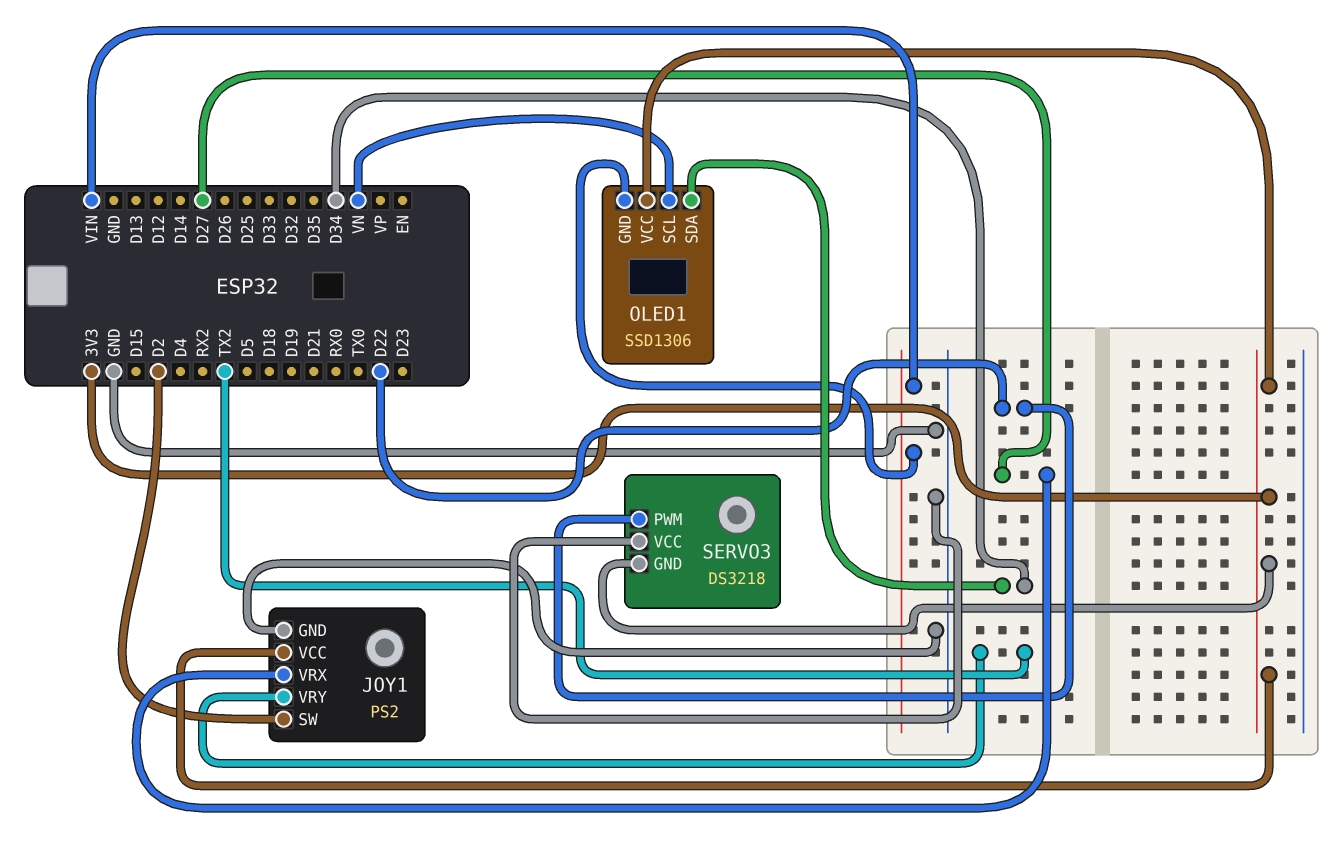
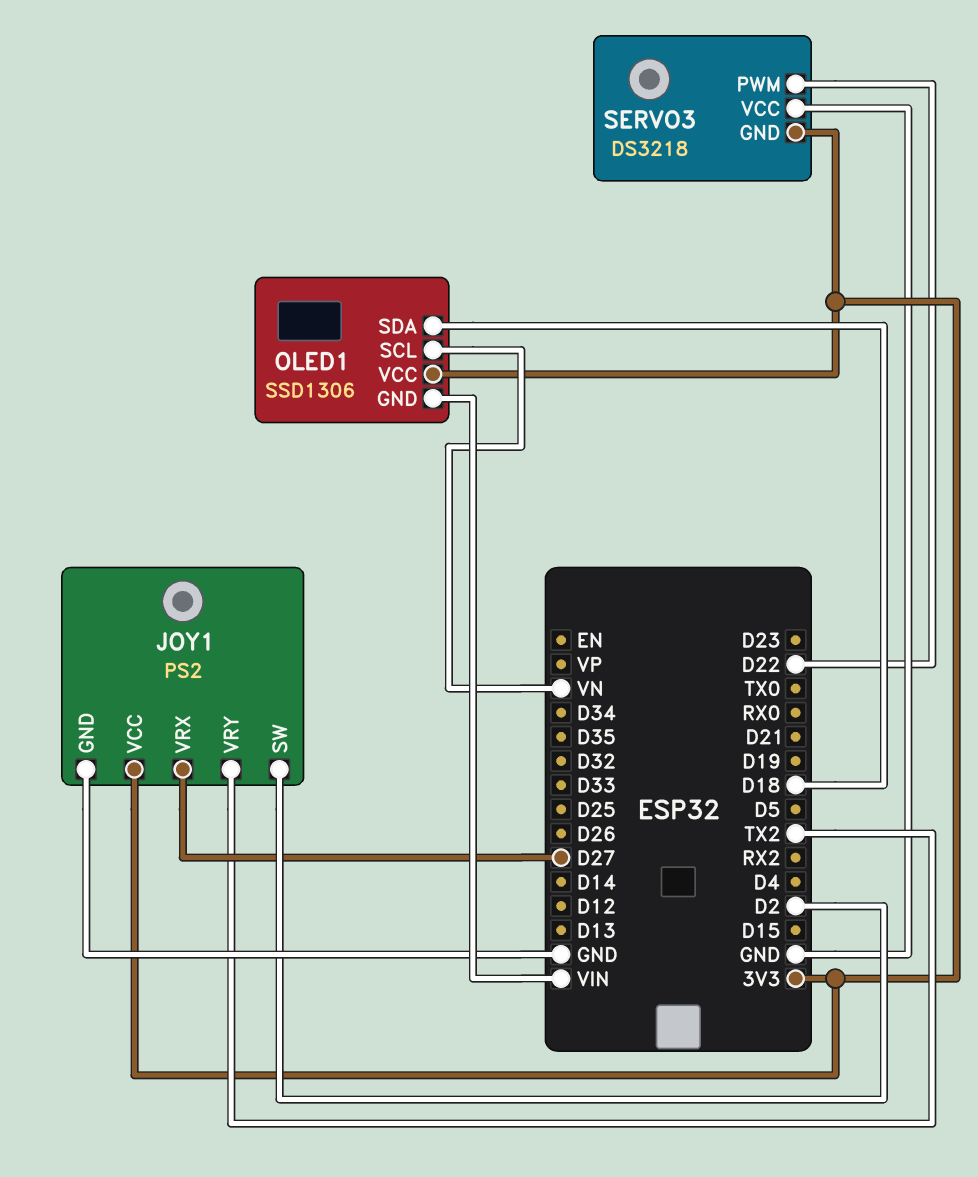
OLED1 pin SDA: D34 -> D18

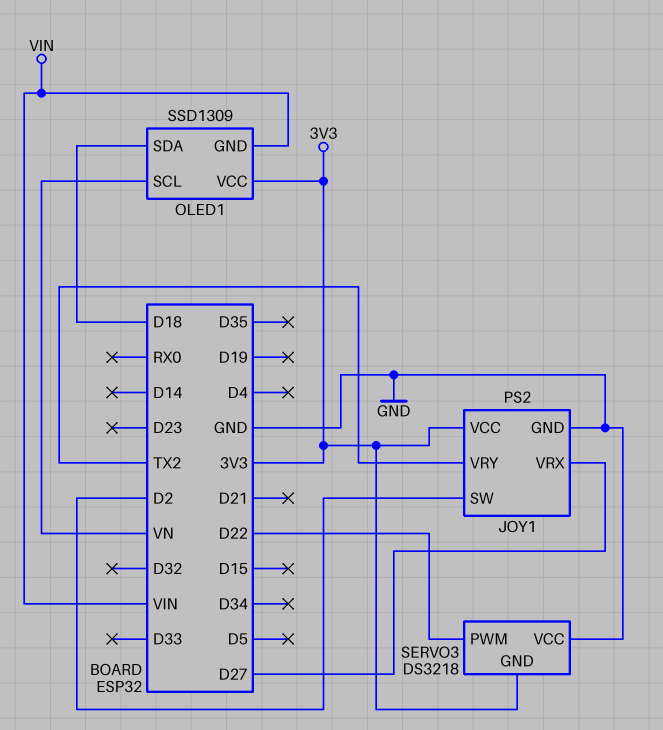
OLED1: SSD1306 -> SSD1309

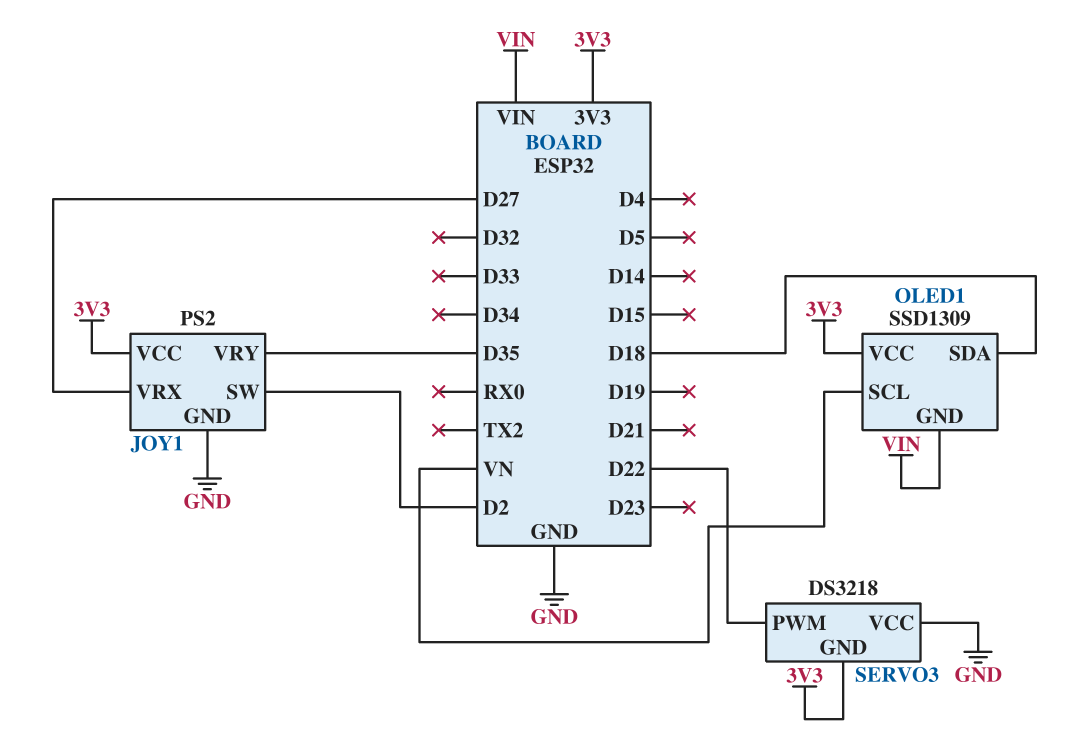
JOY1 pin VRY: TX2 -> D35

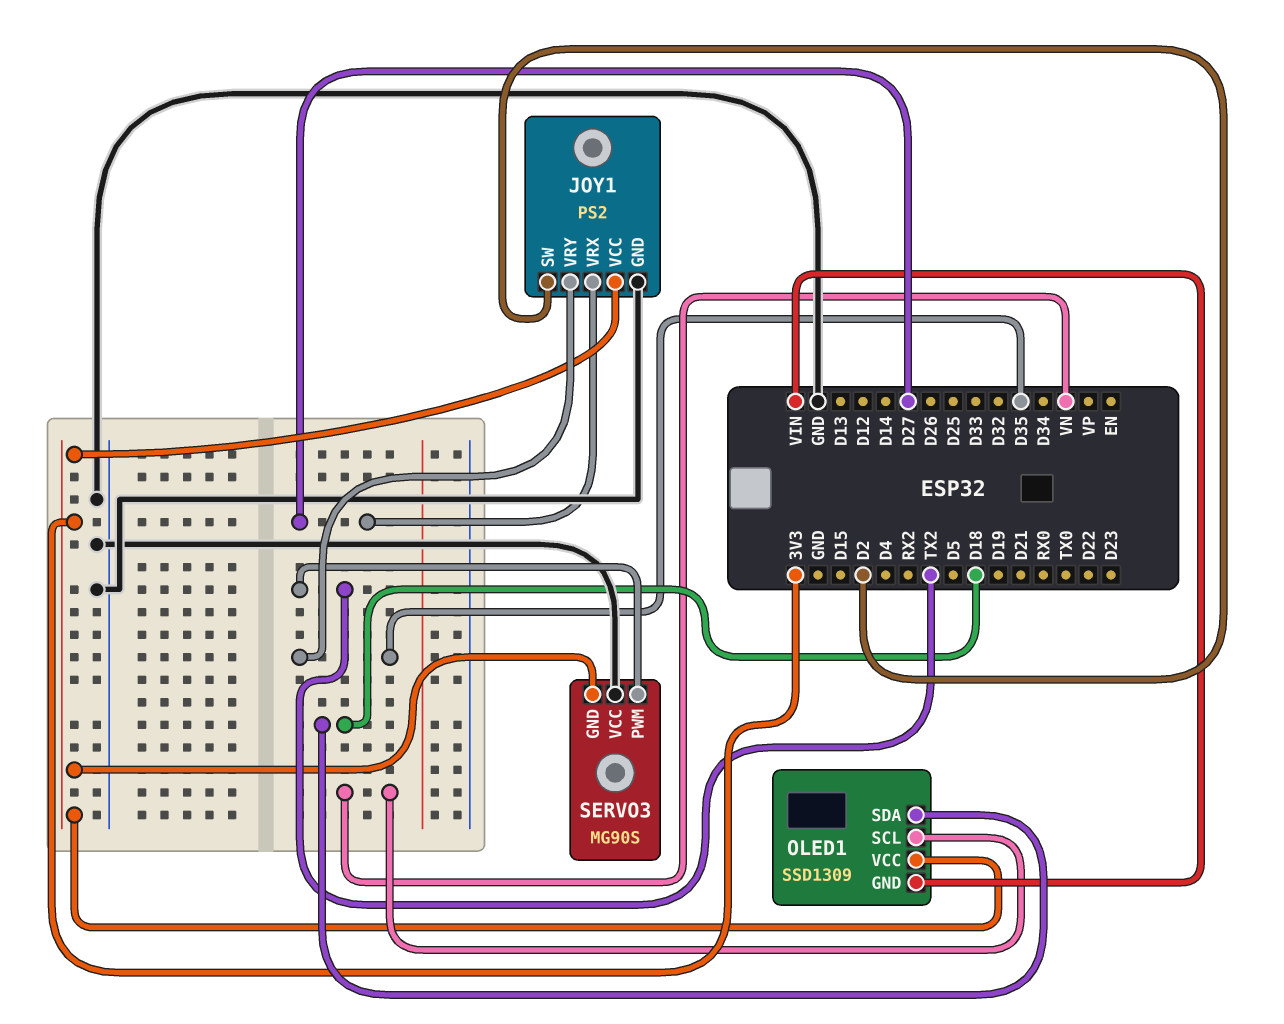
SERVO3: DS3218 -> MG90S
SERVO3 pin PWM: D22 -> TX2

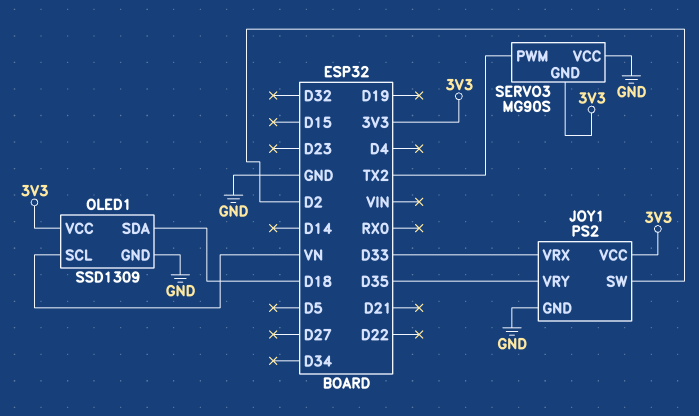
JOY1 pin VRX: D27 -> D33
OLED1 pin GND: VIN -> GND

